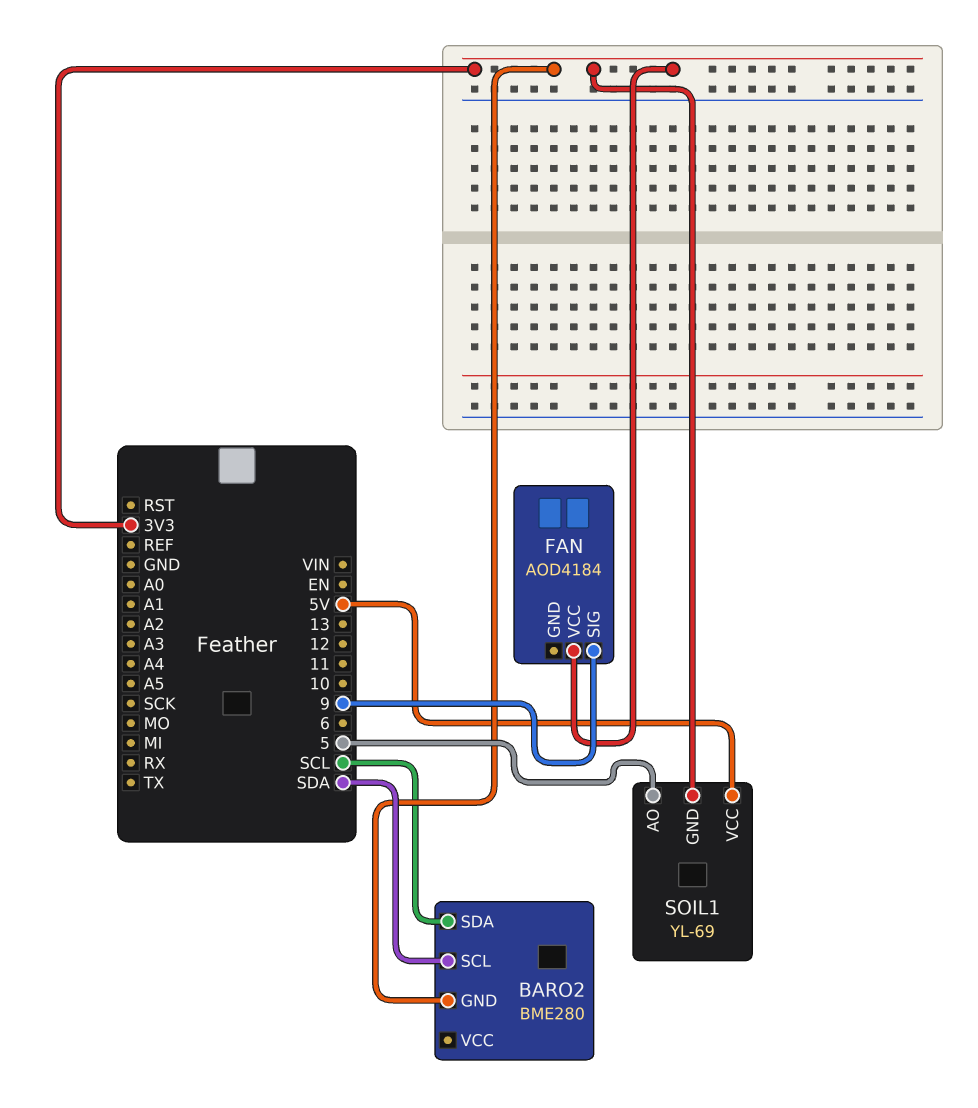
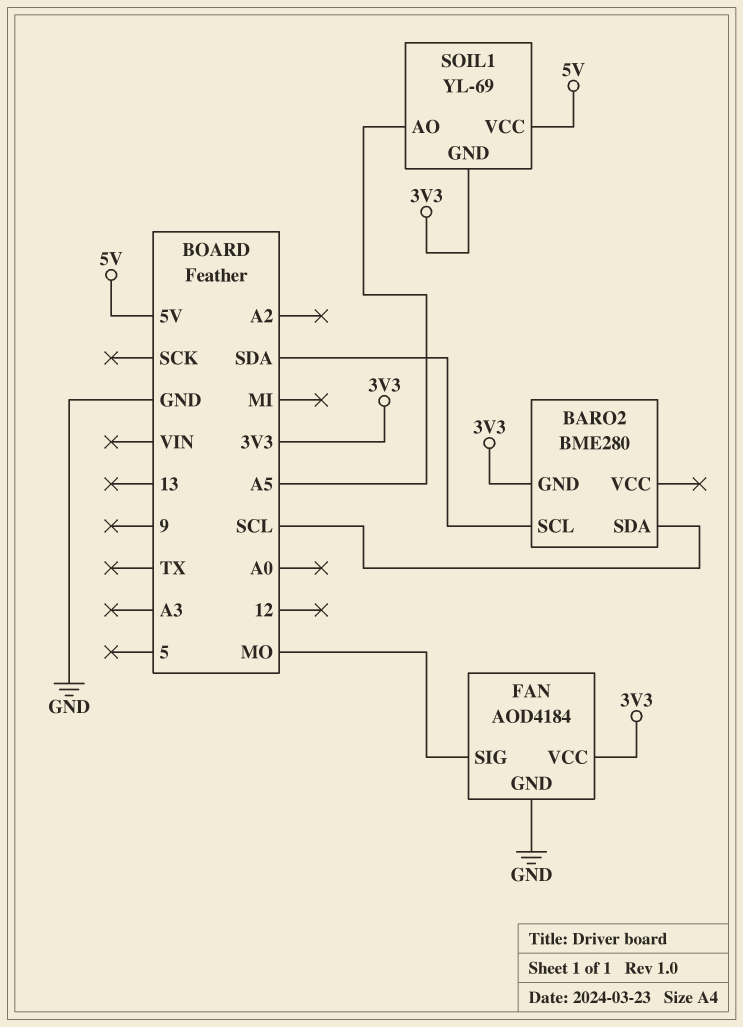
FAN pin GND: none -> GND
FAN pin SIG: 9 -> MO
SOIL1 pin AO: 5 -> A5

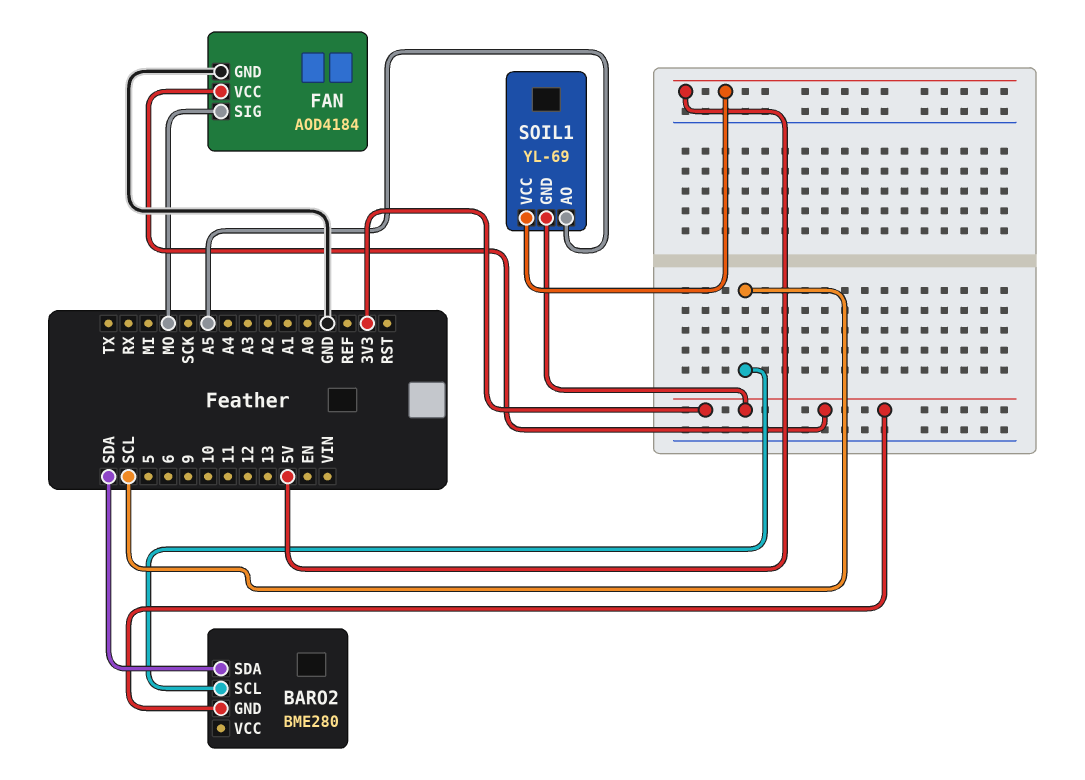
BARO2 pin SCL: SDA -> SCL
BARO2 pin SDA: SCL -> SDA

